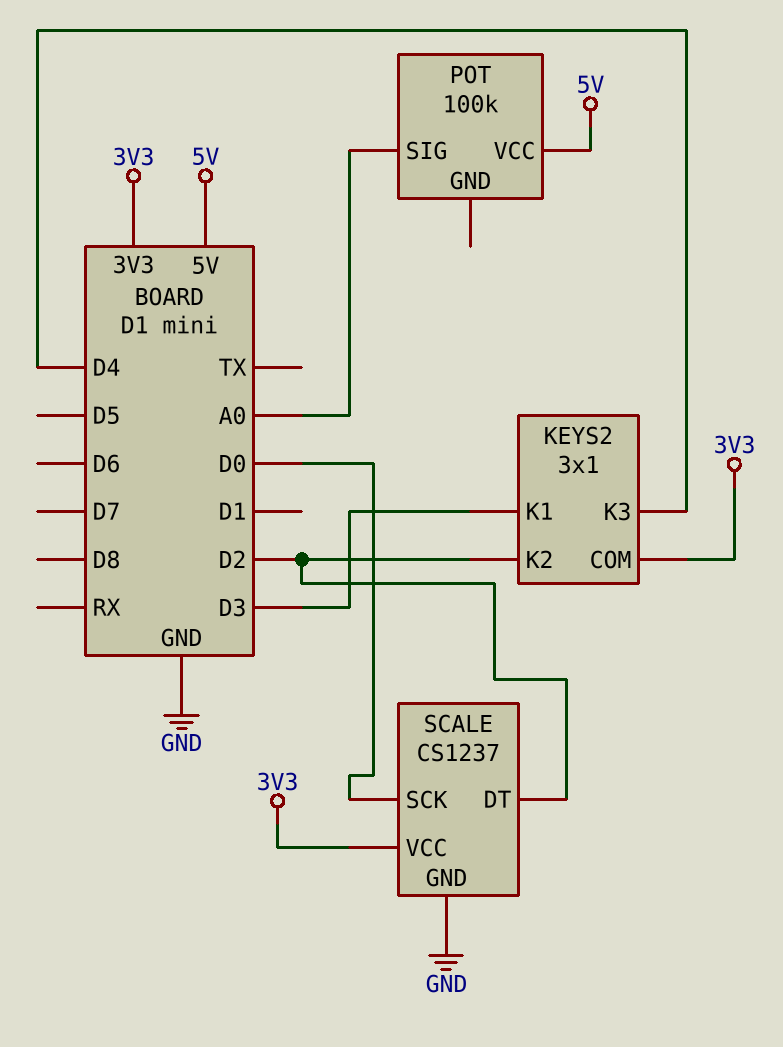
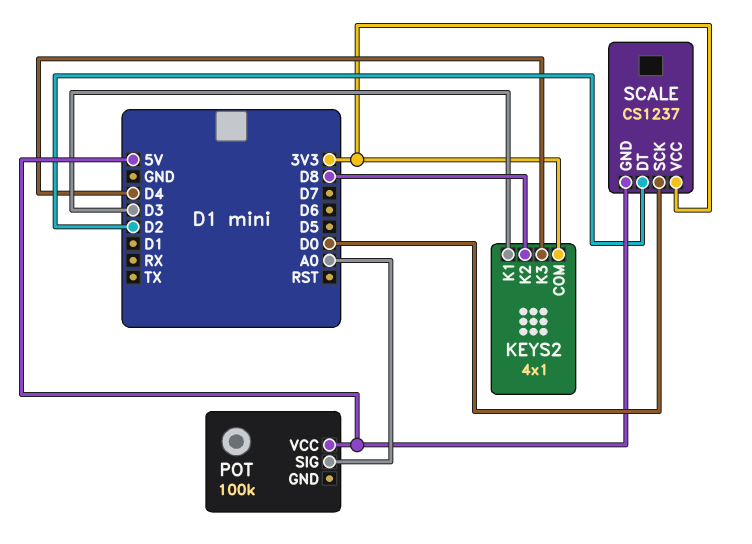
KEYS2: 3x1 -> 4x1
KEYS2 pin K2: D2 -> D8
SCALE pin GND: GND -> 5V

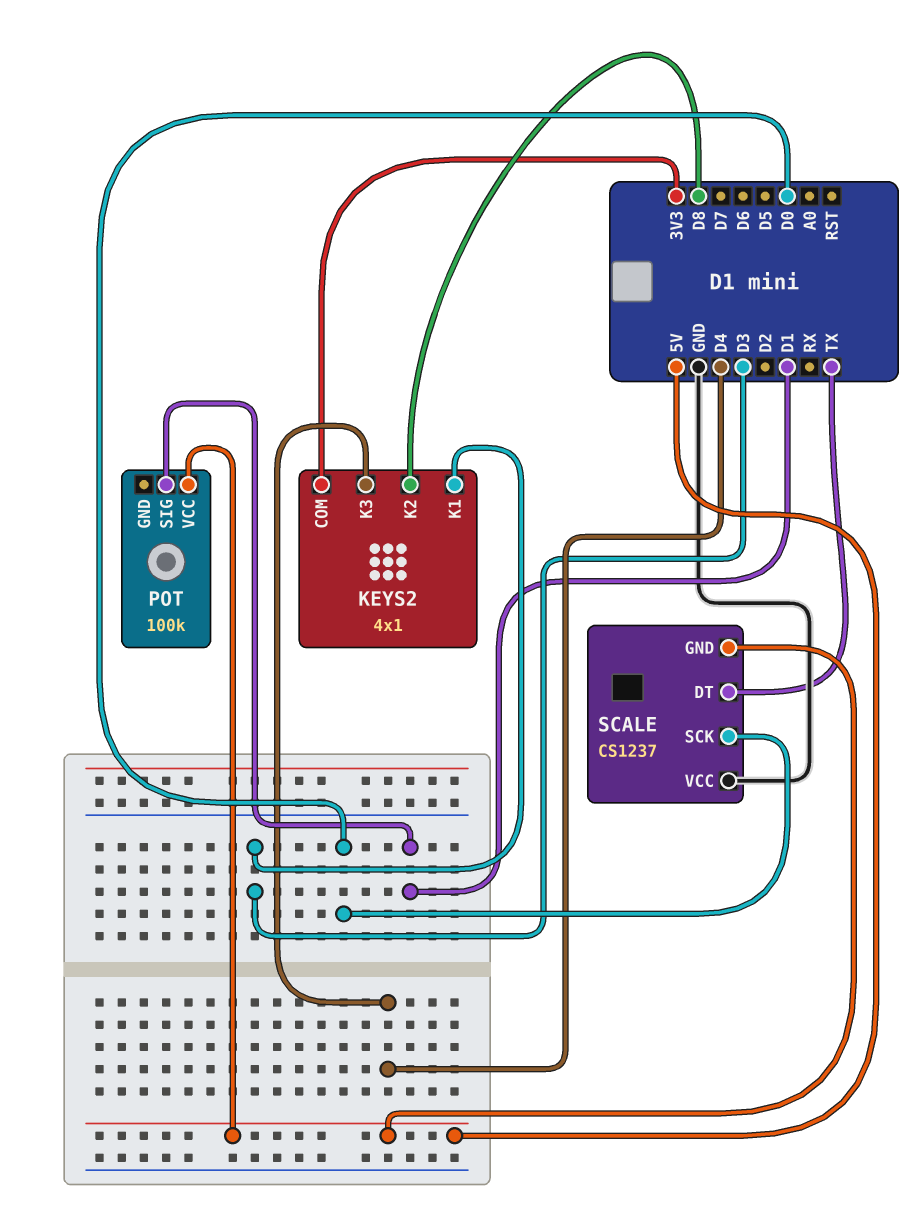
POT pin SIG: A0 -> D1
SCALE pin DT: D2 -> TX
SCALE pin VCC: 3V3 -> GND

